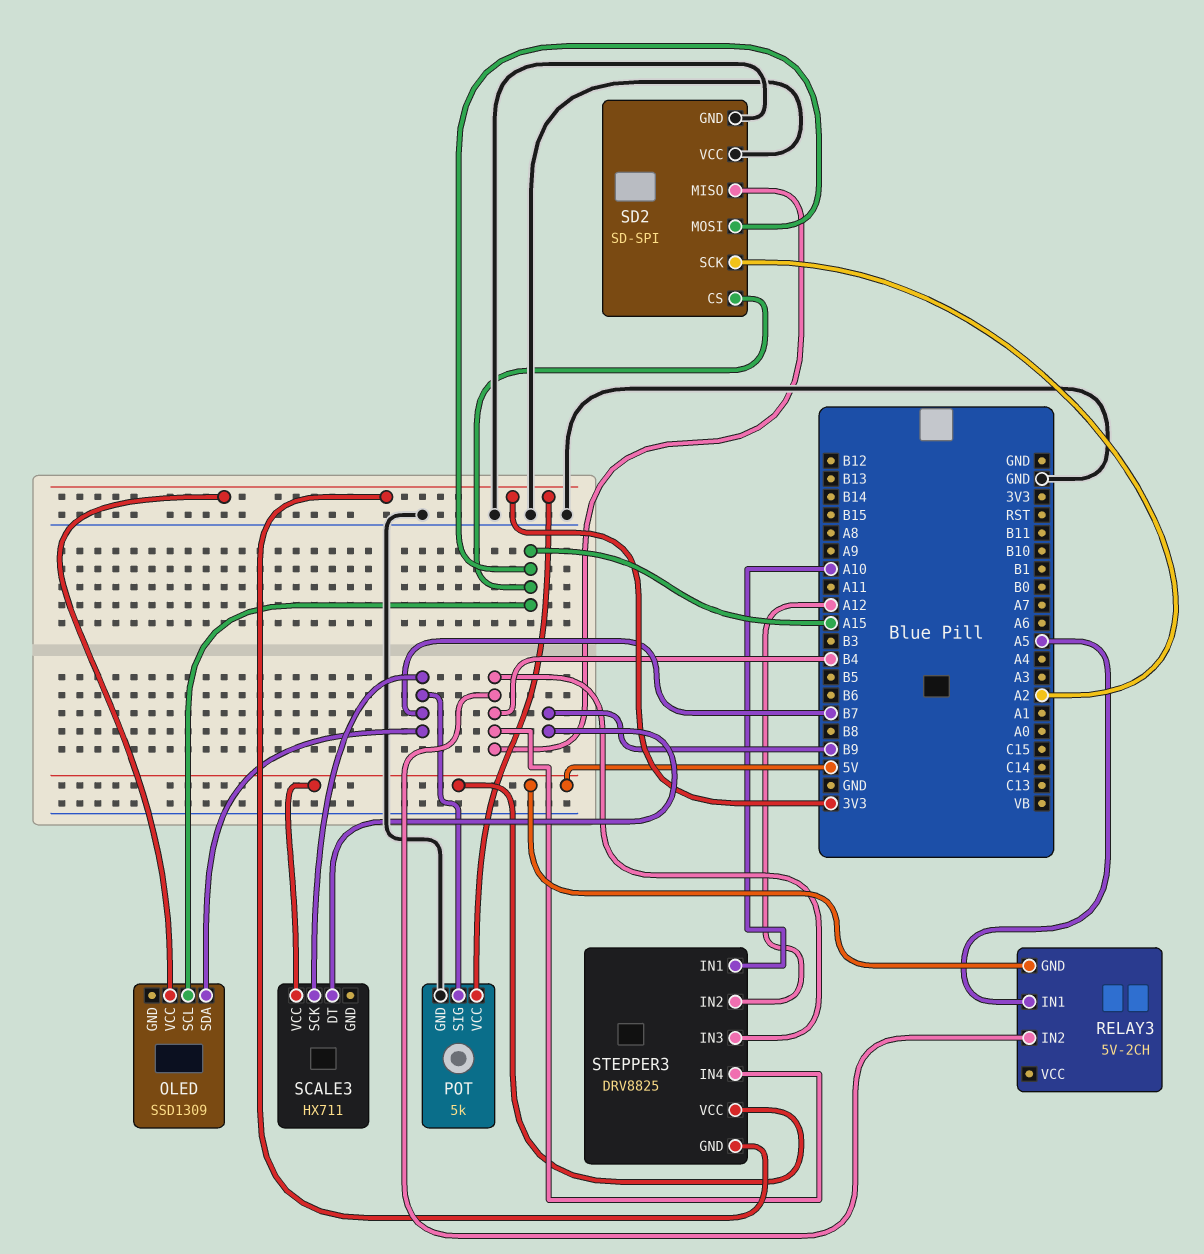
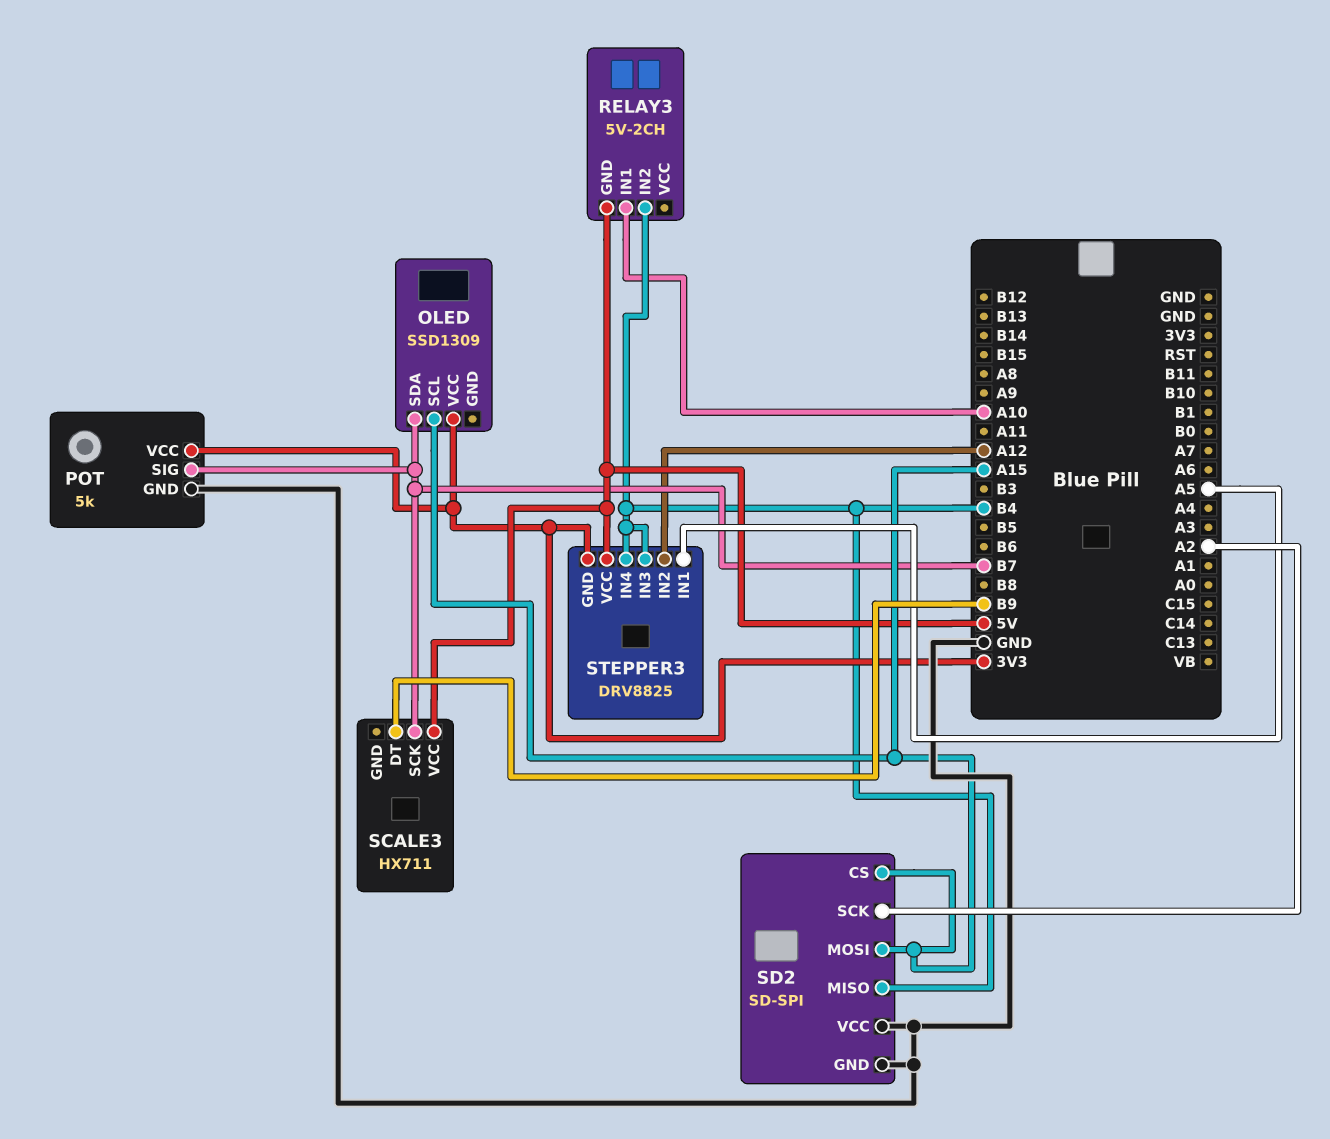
RELAY3 pin IN1: A5 -> A10
STEPPER3 pin IN1: A10 -> A5

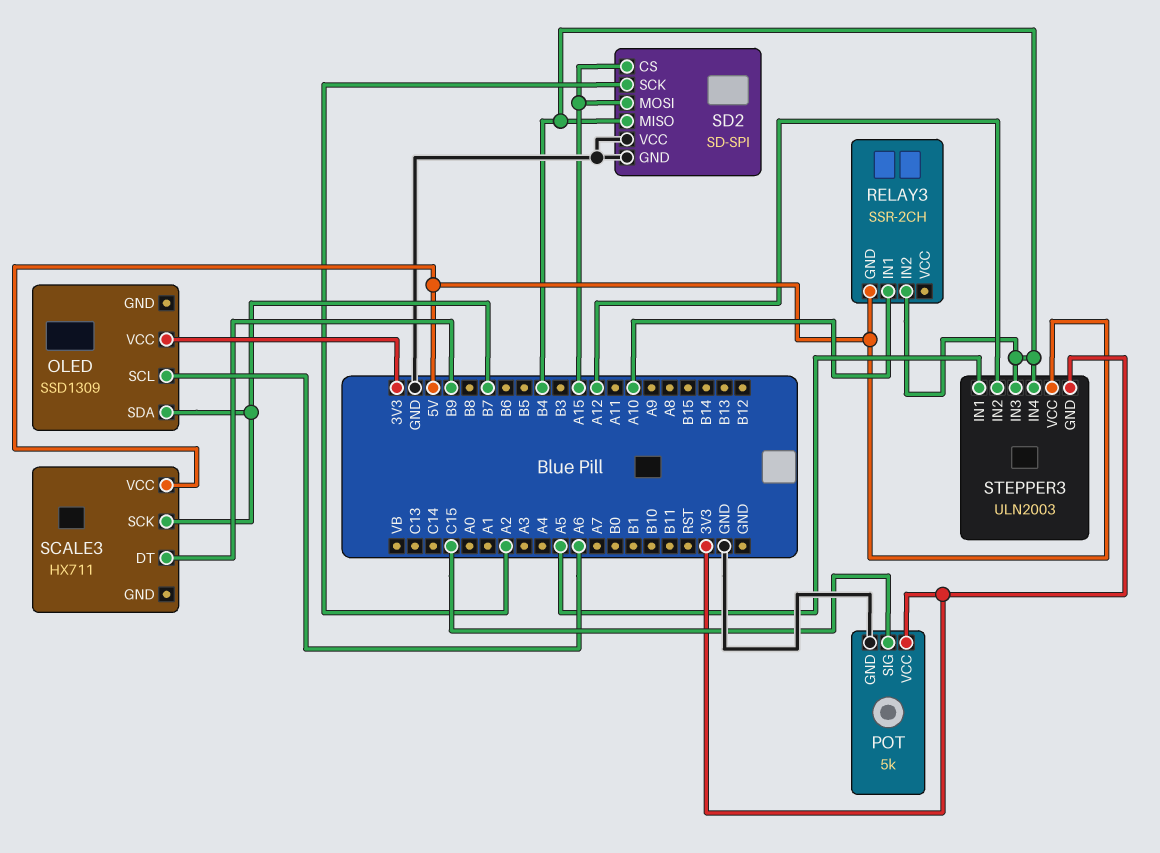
OLED pin SCL: A15 -> A6
POT pin SIG: B7 -> C15
RELAY3: 5V-2CH -> SSR-2CH
STEPPER3: DRV8825 -> ULN2003

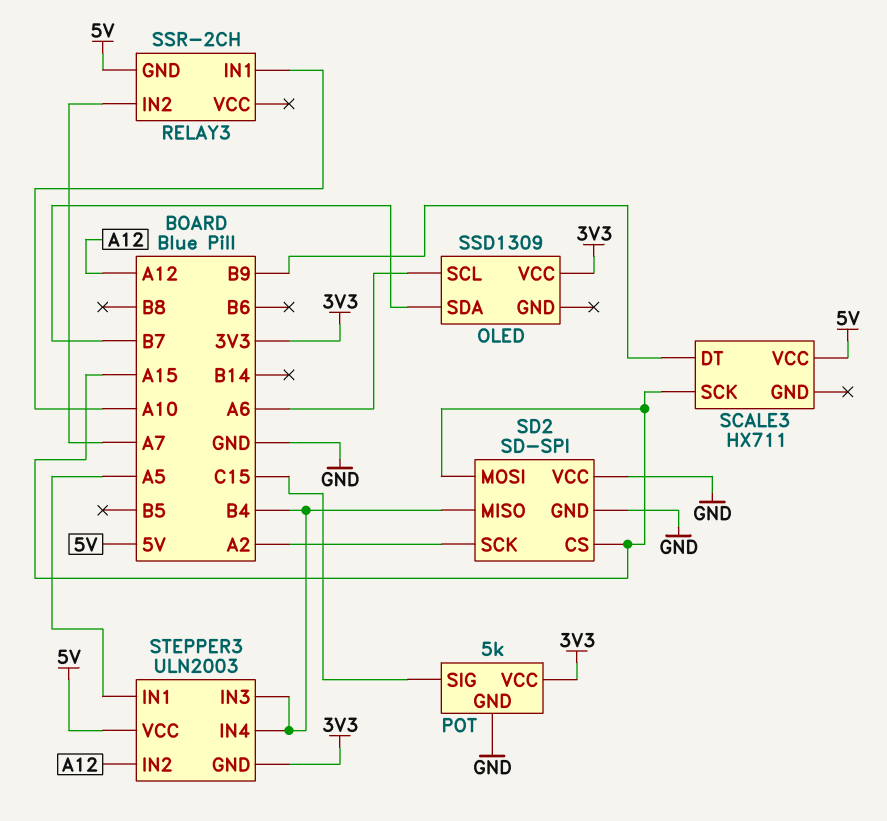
RELAY3 pin IN2: B4 -> A7
SCALE3 pin SCK: B7 -> A15

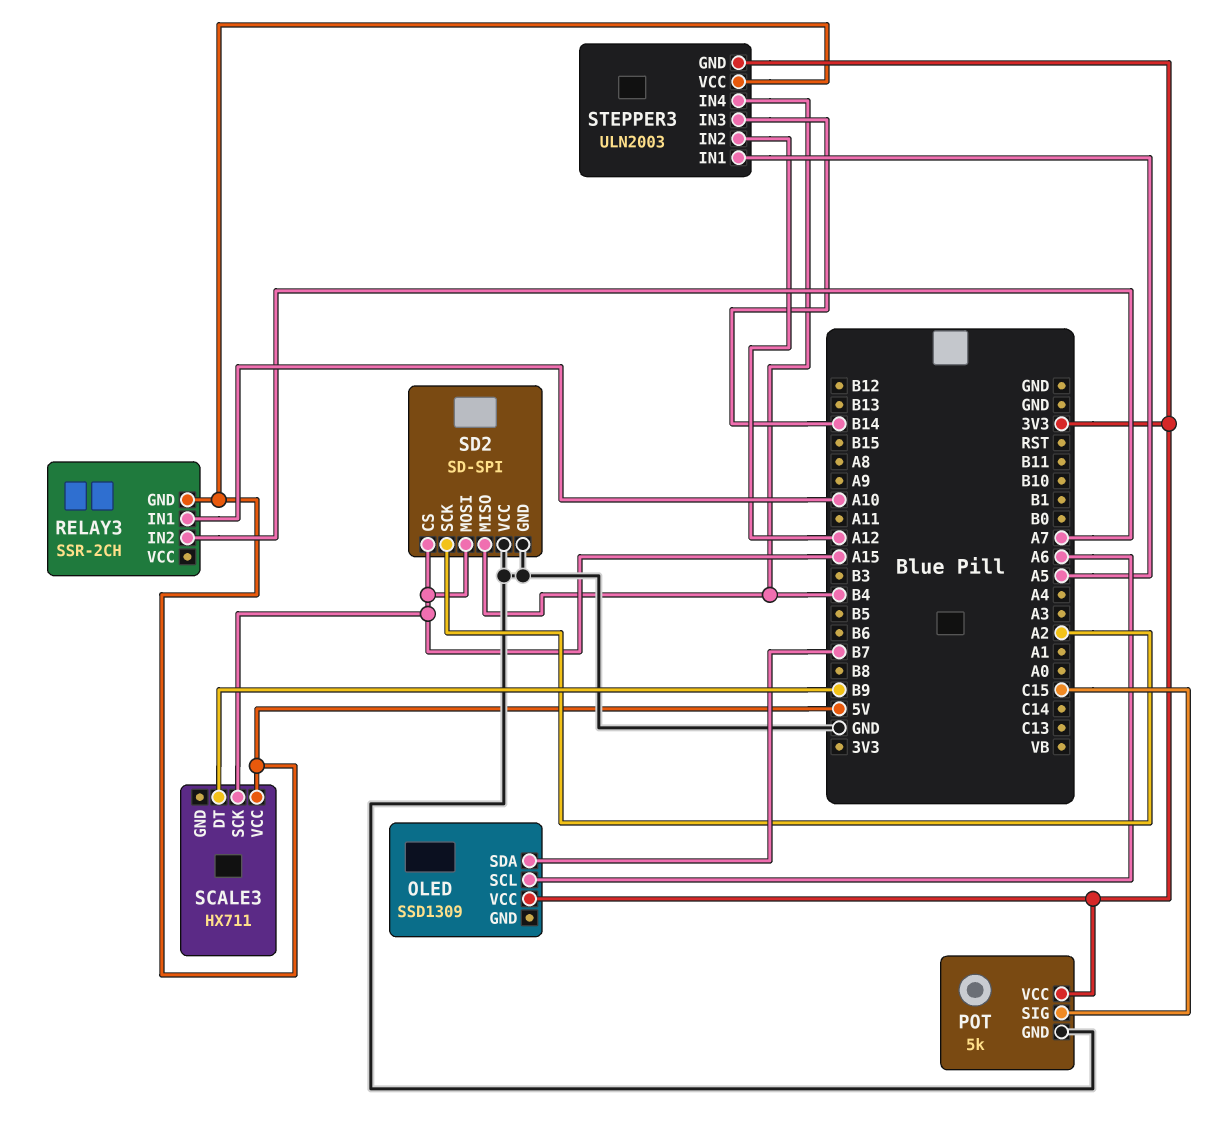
STEPPER3 pin IN3: B4 -> B14

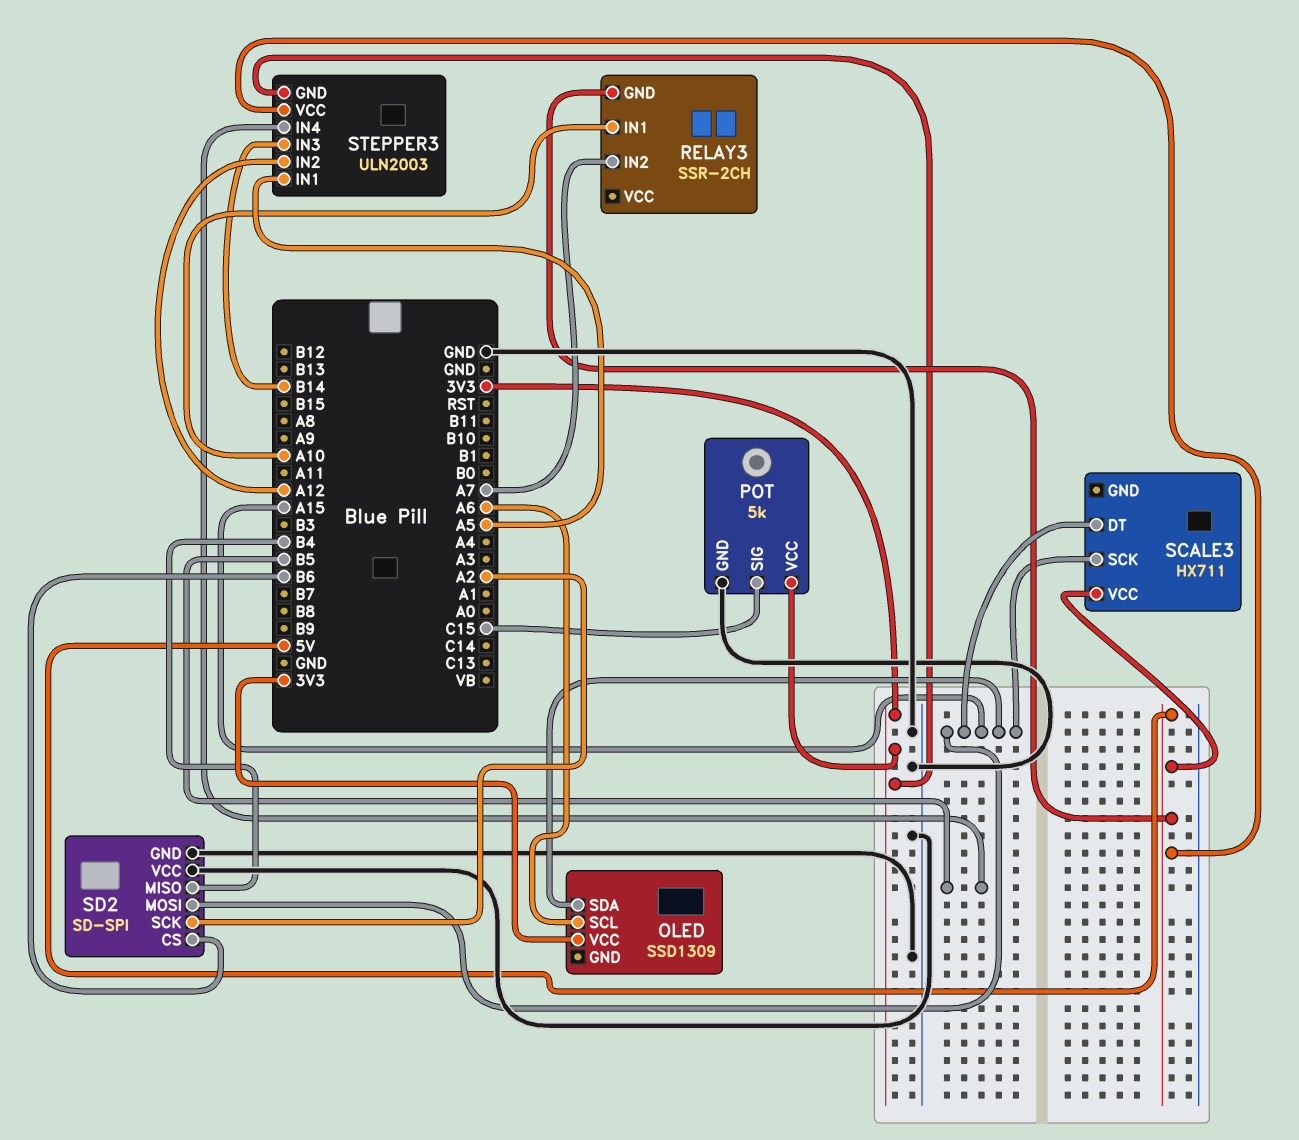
OLED pin SDA: B7 -> A15
SCALE3 pin DT: B9 -> A15
SD2 pin CS: A15 -> B6
STEPPER3 pin IN4: B4 -> B5

